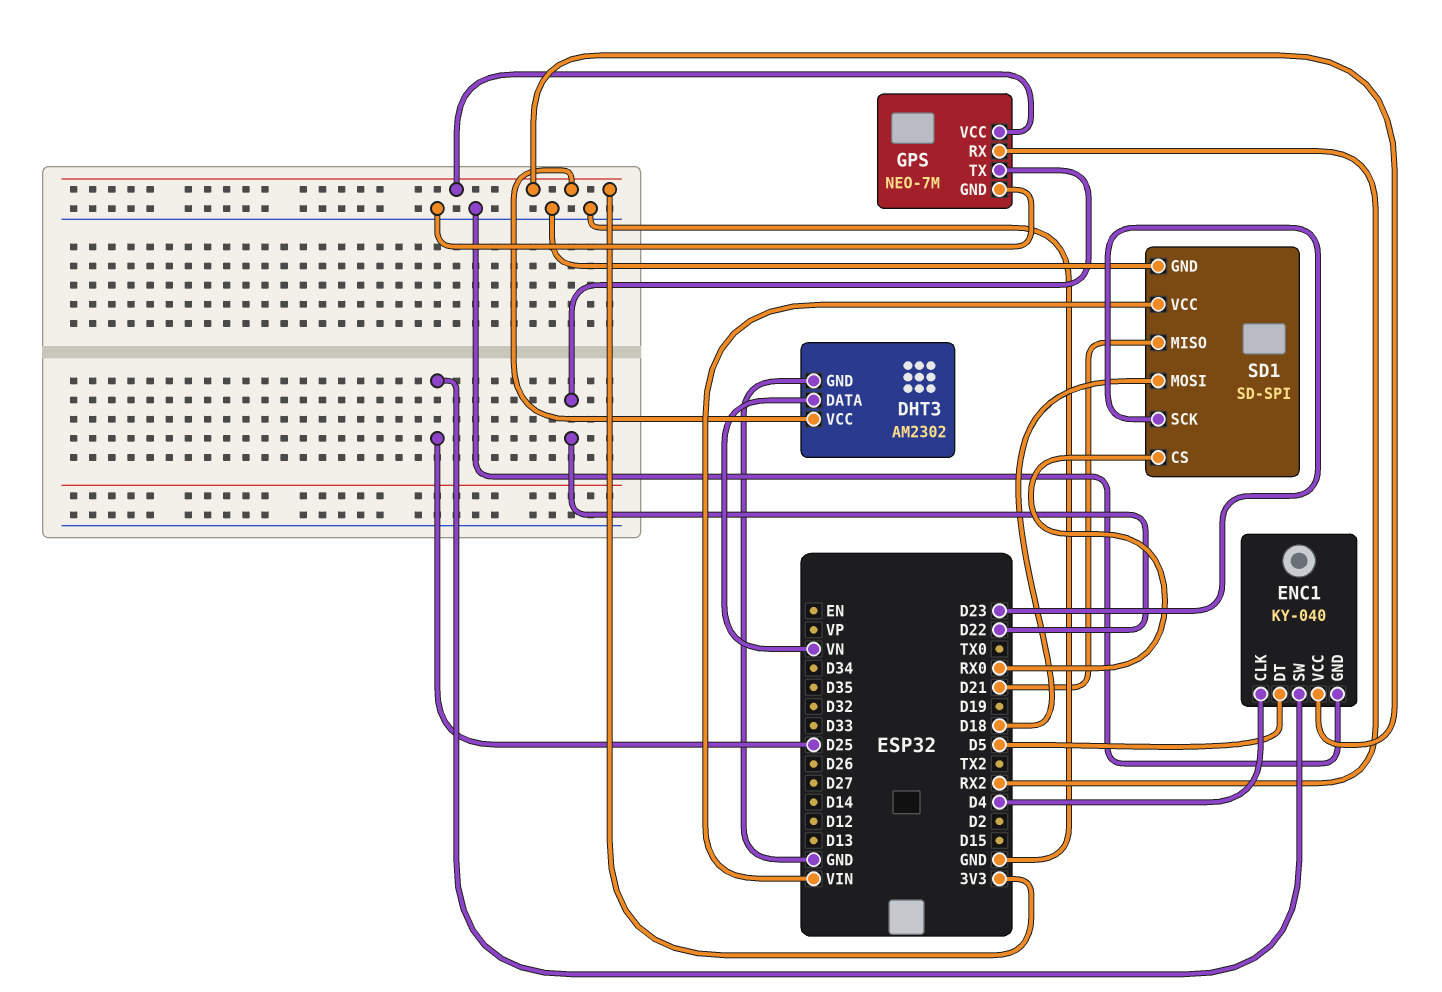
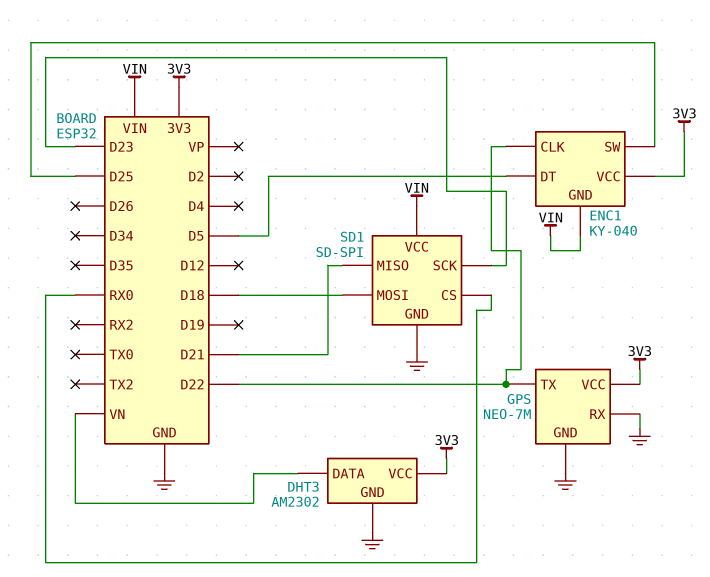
ENC1 pin CLK: D4 -> D22
ENC1 pin GND: GND -> VIN
GPS pin RX: RX2 -> GND

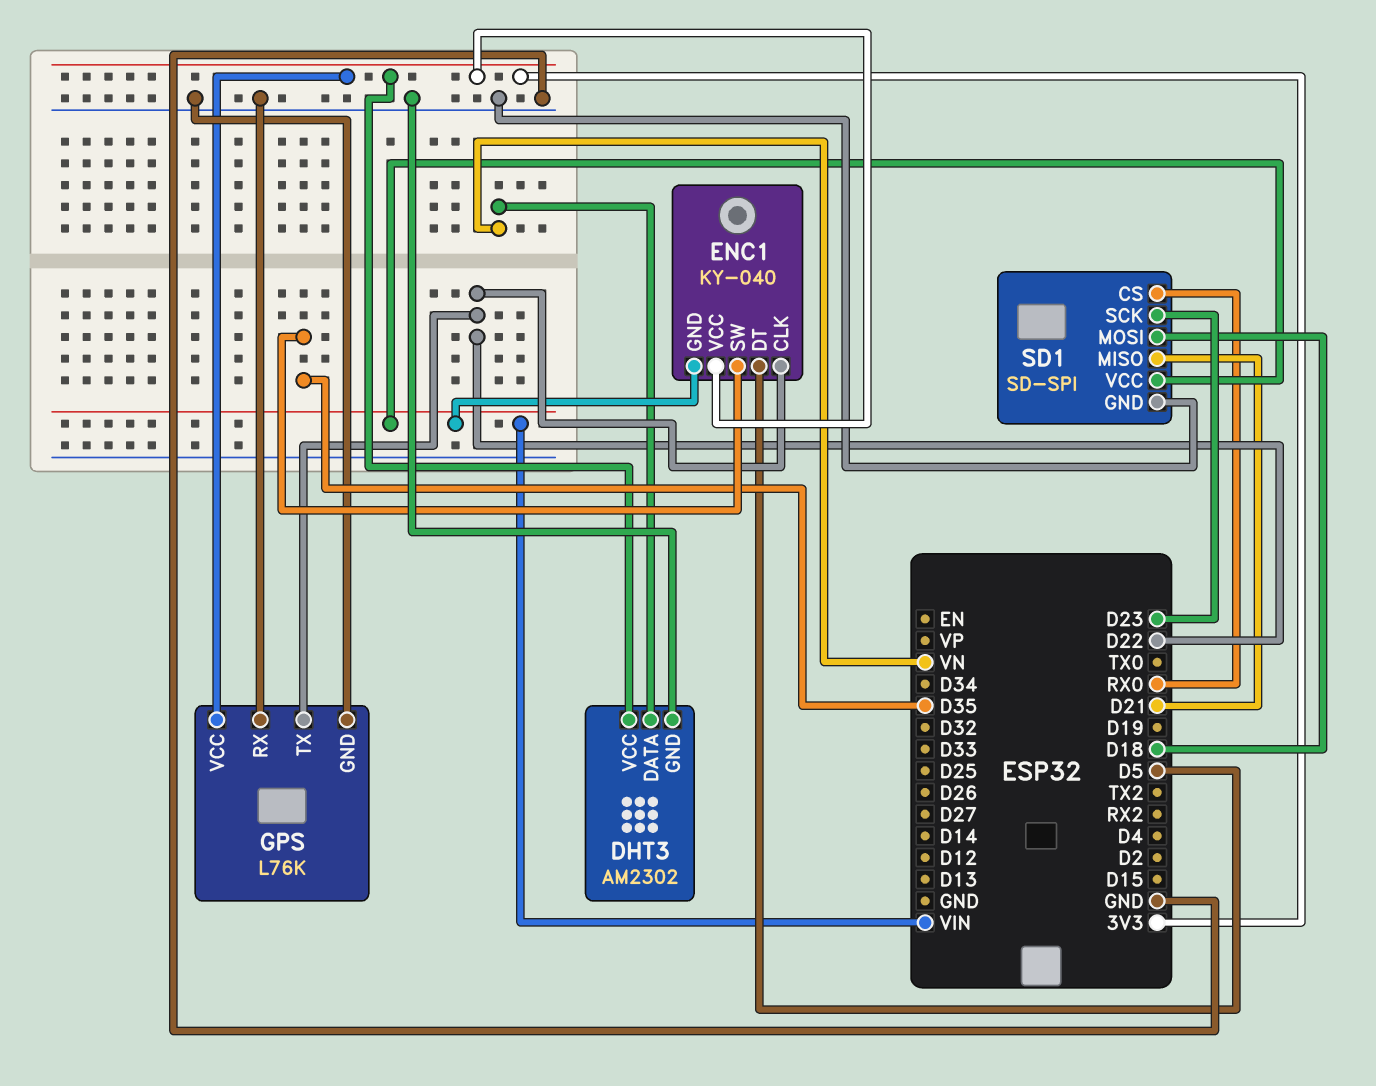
ENC1 pin SW: D25 -> D35
GPS: NEO-7M -> L76K

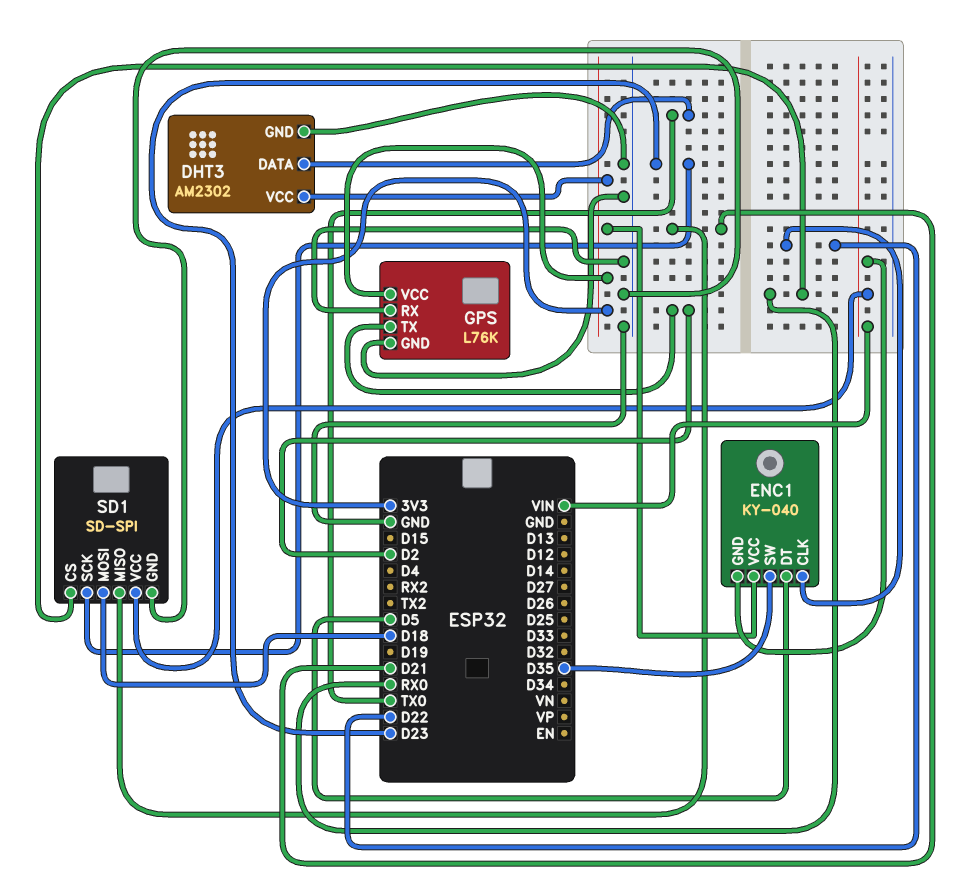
DHT3 pin DATA: VN -> TX0
GPS pin TX: D22 -> D2

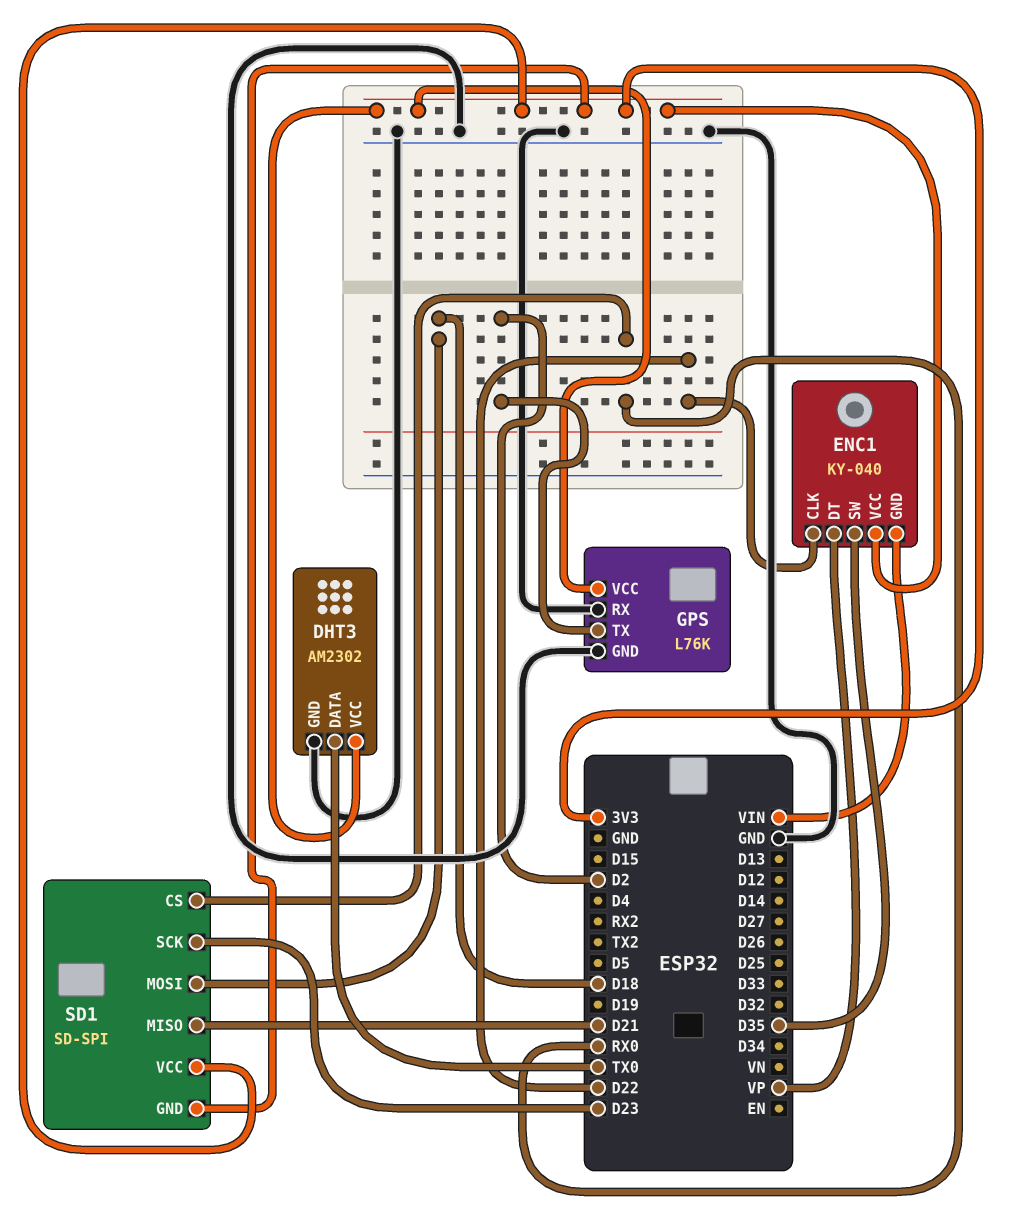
ENC1 pin DT: D5 -> VP
SD1 pin GND: GND -> 3V3
SD1 pin VCC: VIN -> 3V3

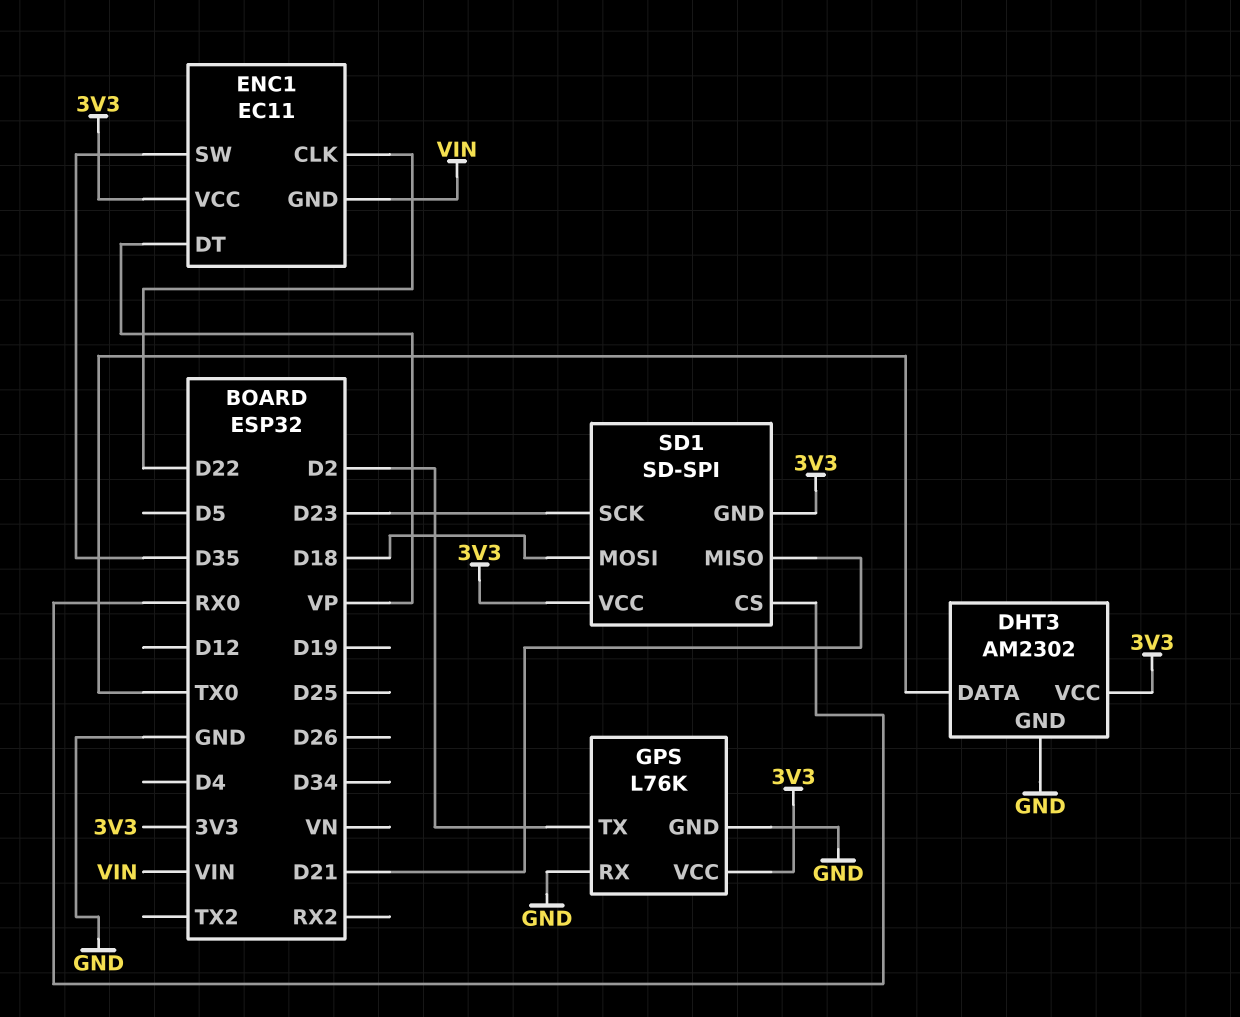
ENC1: KY-040 -> EC11

